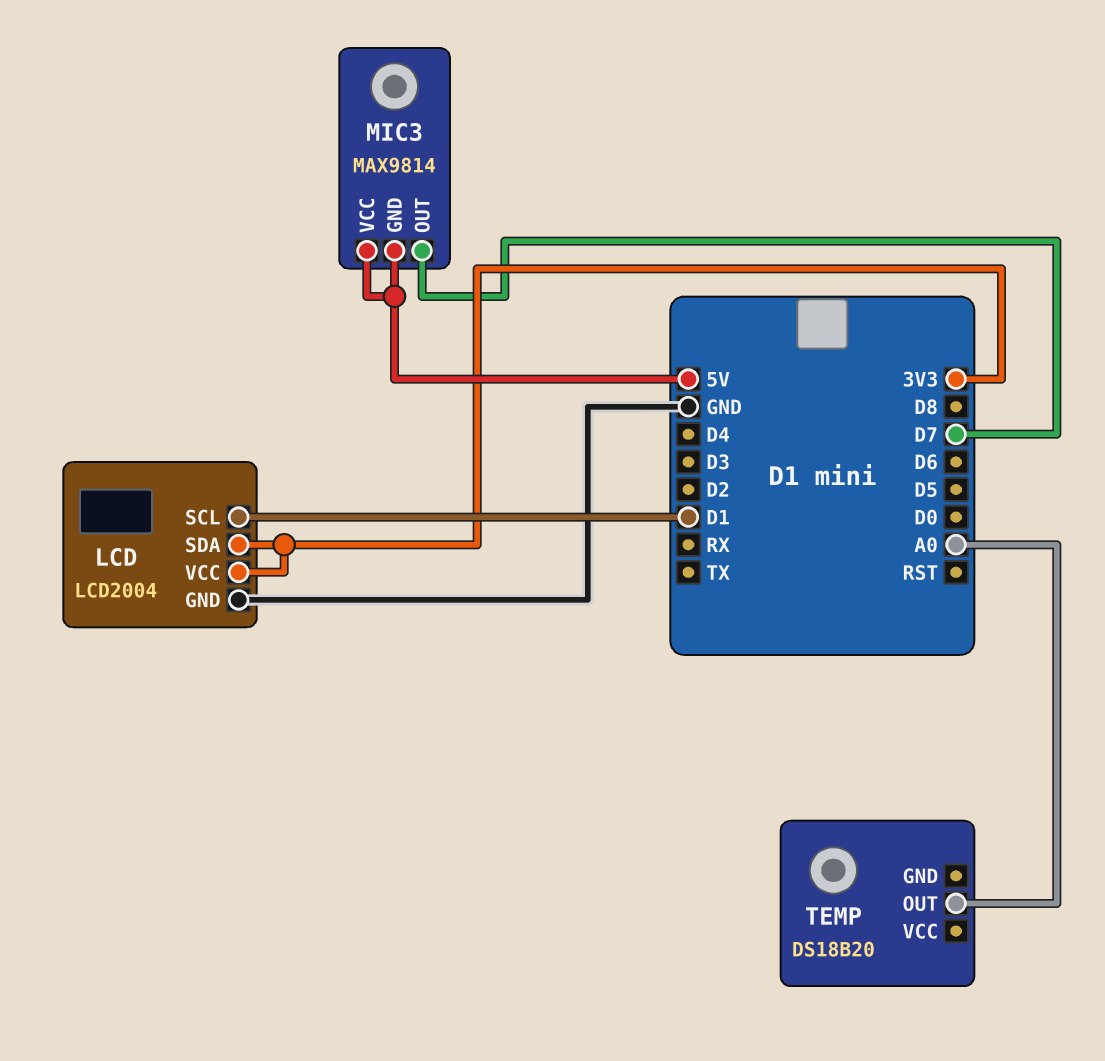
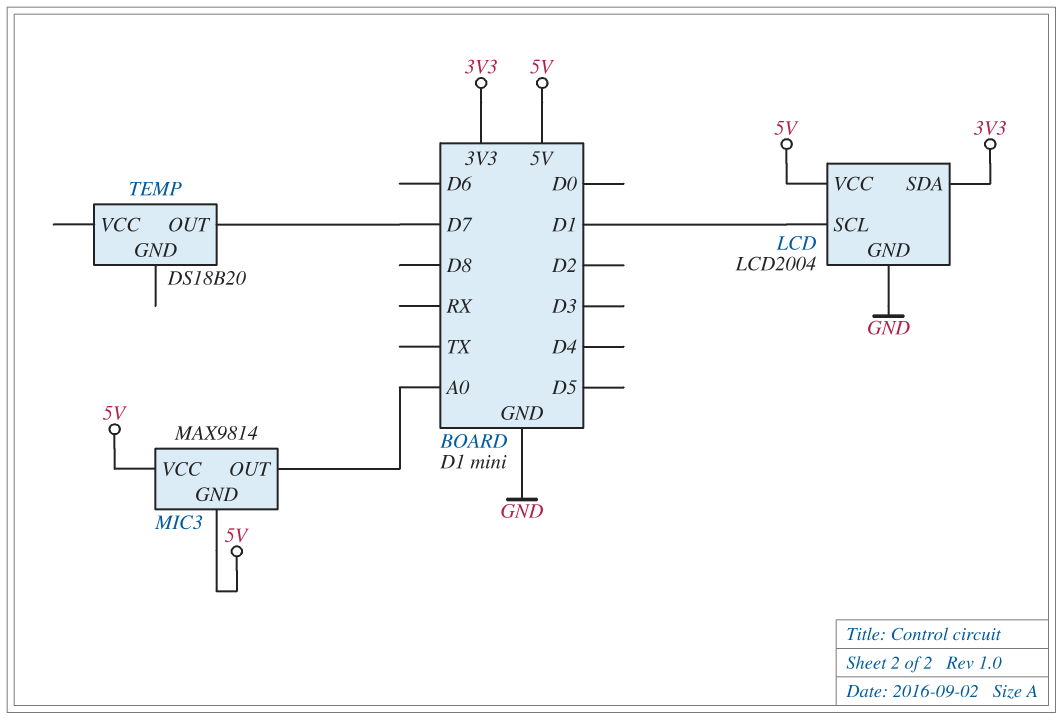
LCD pin VCC: 3V3 -> 5V
MIC3 pin OUT: D7 -> A0
TEMP pin OUT: A0 -> D7

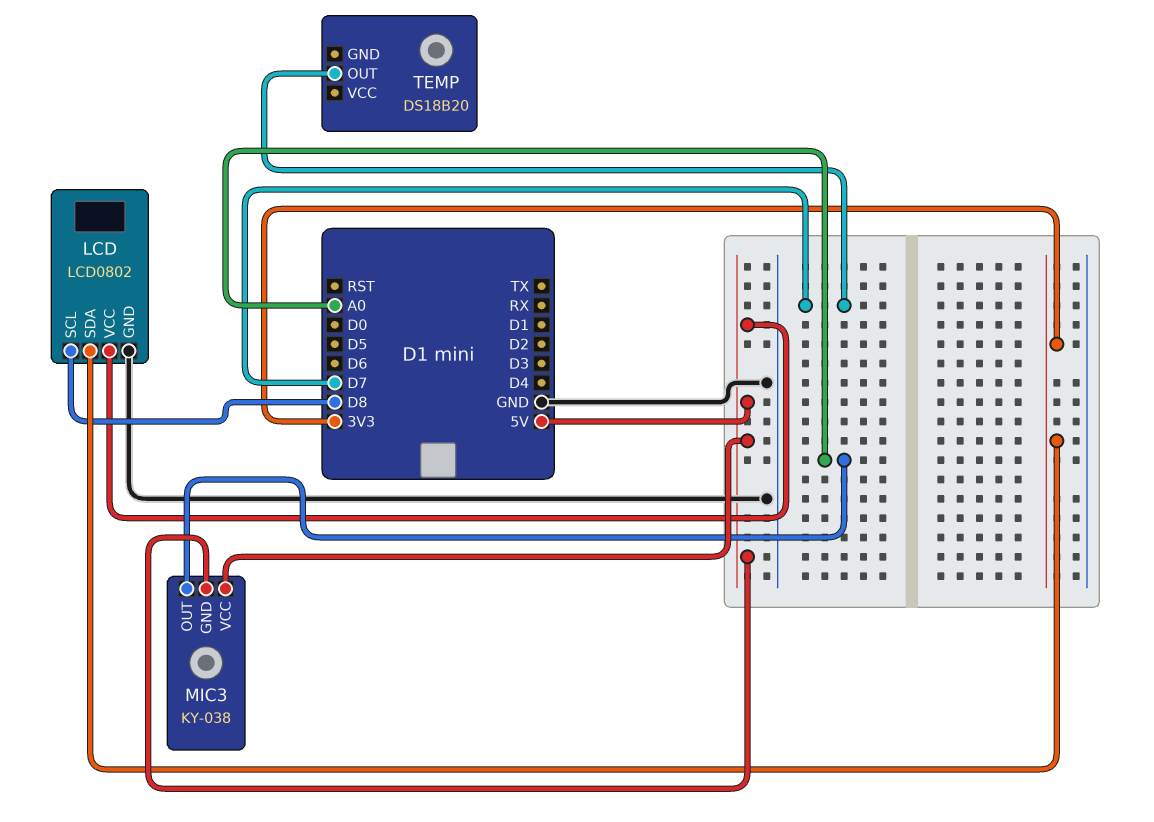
LCD: LCD2004 -> LCD0802
LCD pin SCL: D1 -> D8
MIC3: MAX9814 -> KY-038

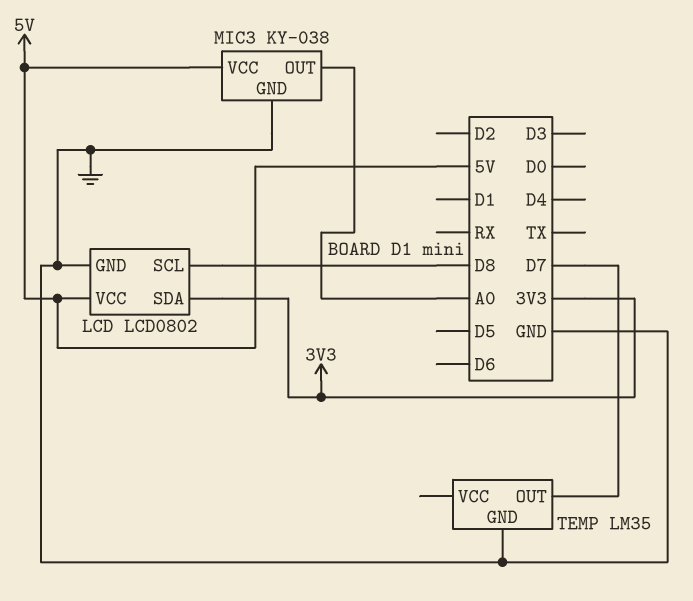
MIC3 pin GND: 5V -> GND
TEMP: DS18B20 -> LM35
TEMP pin GND: none -> GND

